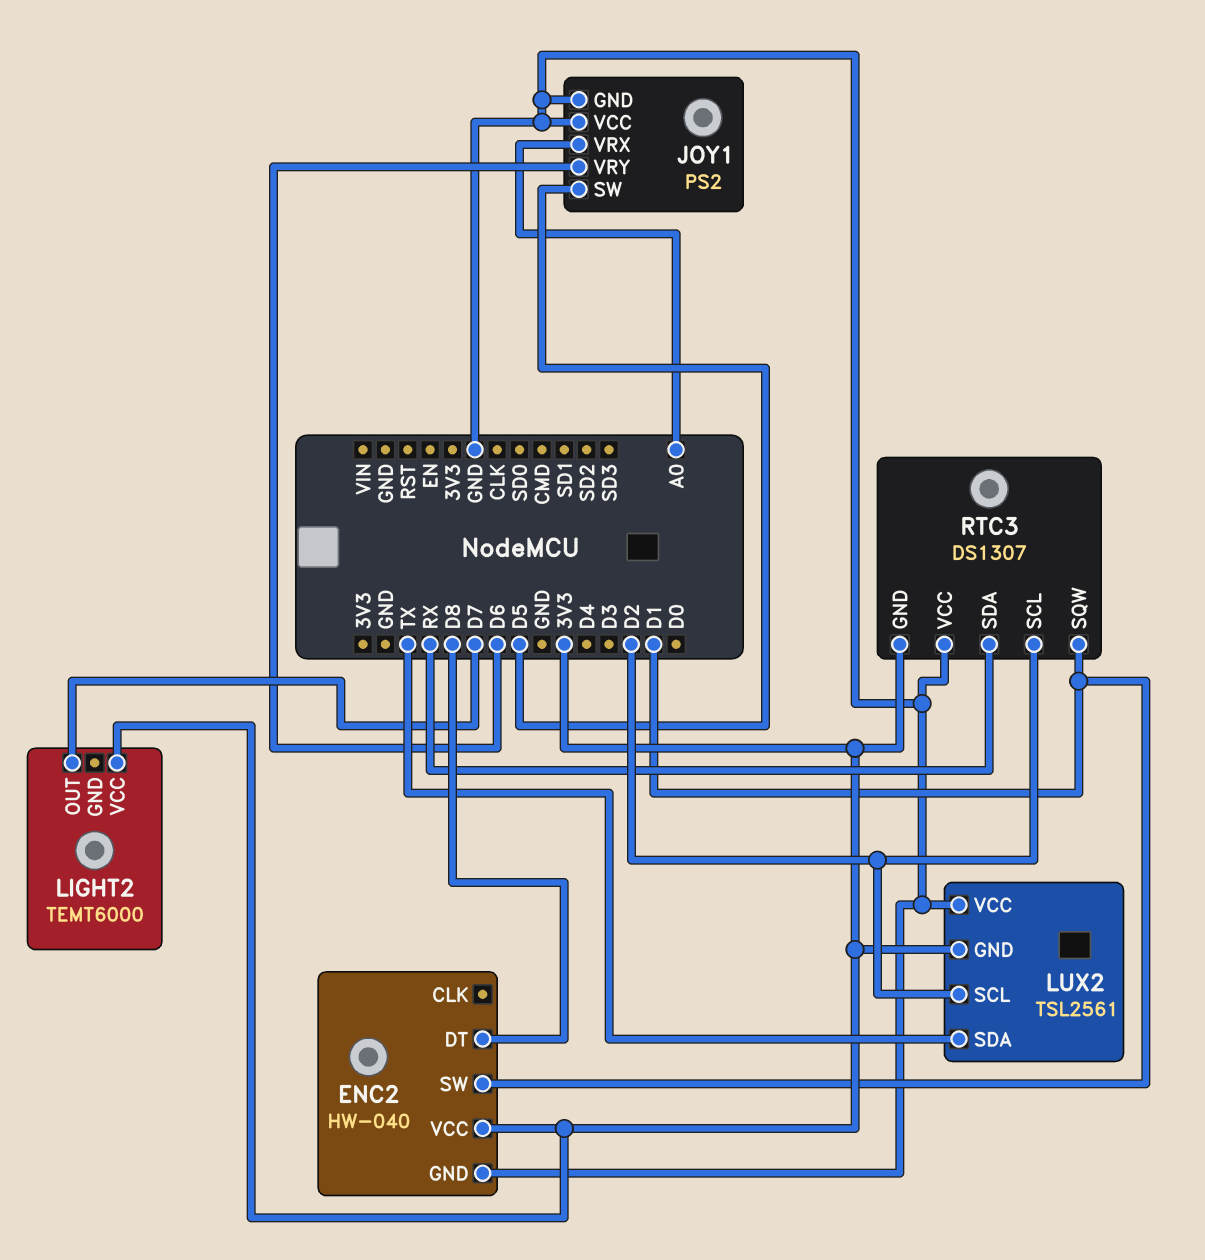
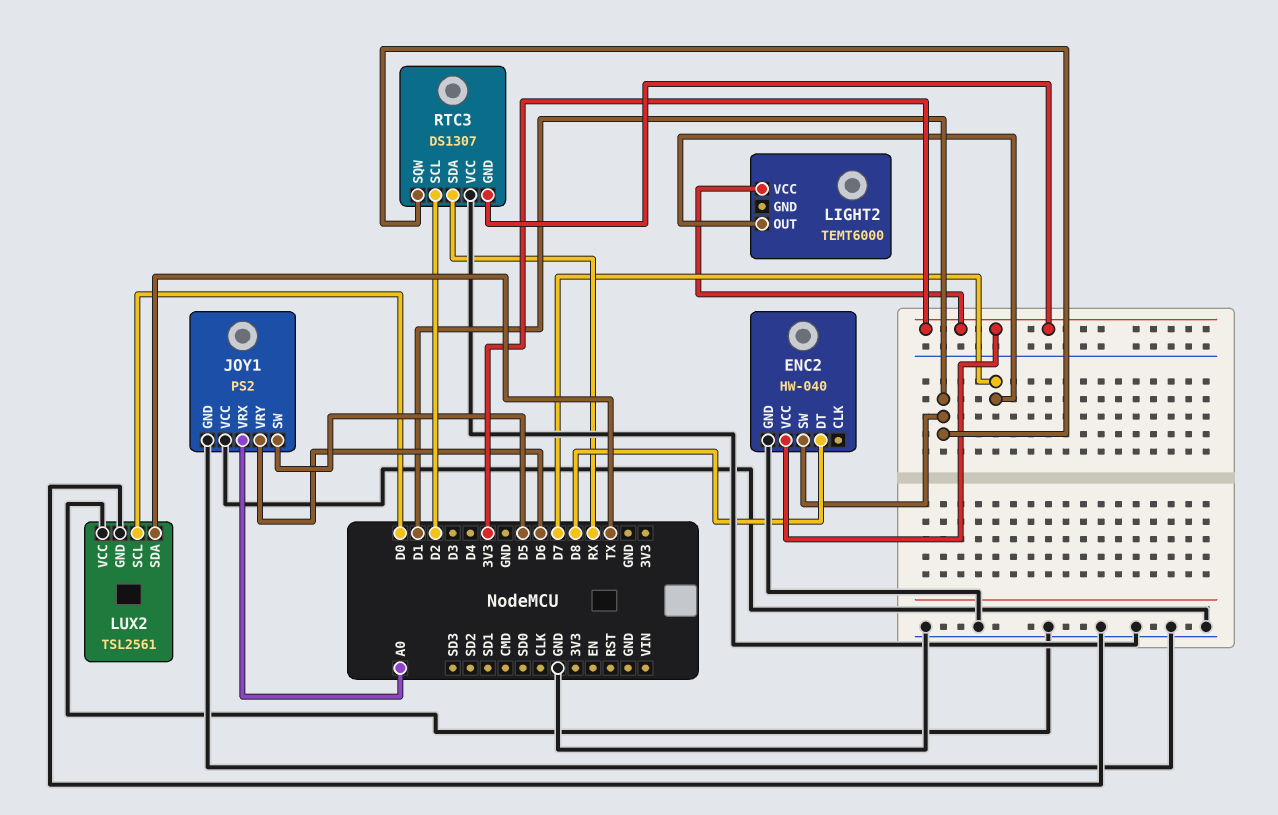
LUX2 pin GND: 3V3 -> GND
LUX2 pin SCL: D2 -> D0

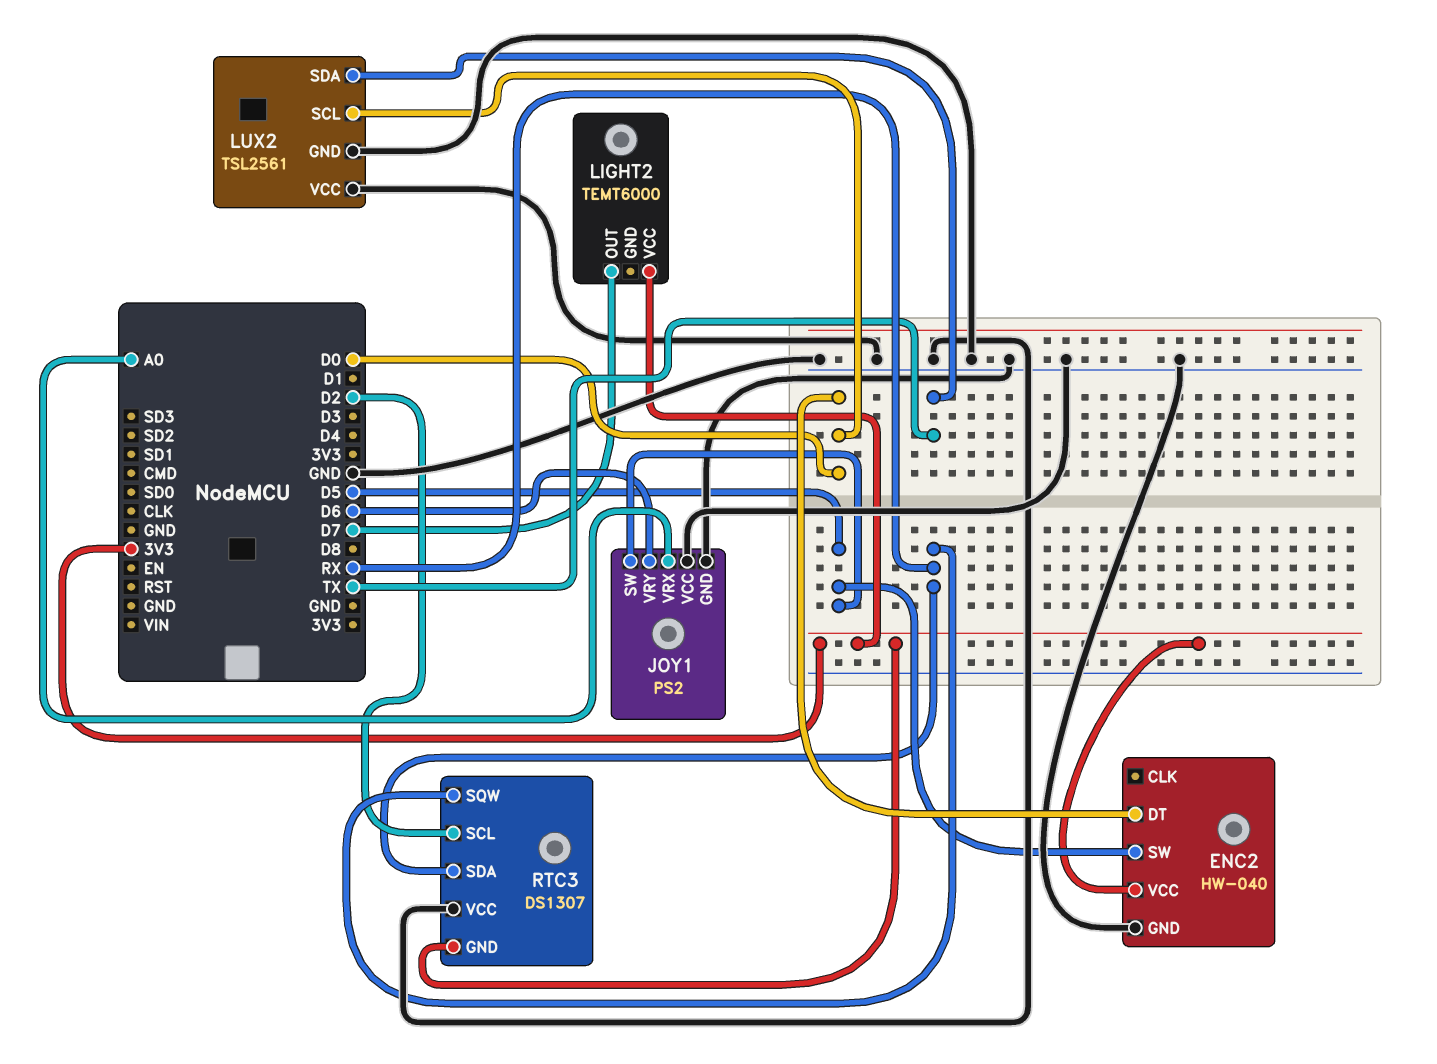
ENC2 pin DT: D8 -> D0
ENC2 pin SW: D1 -> D5
RTC3 pin SQW: D1 -> RX

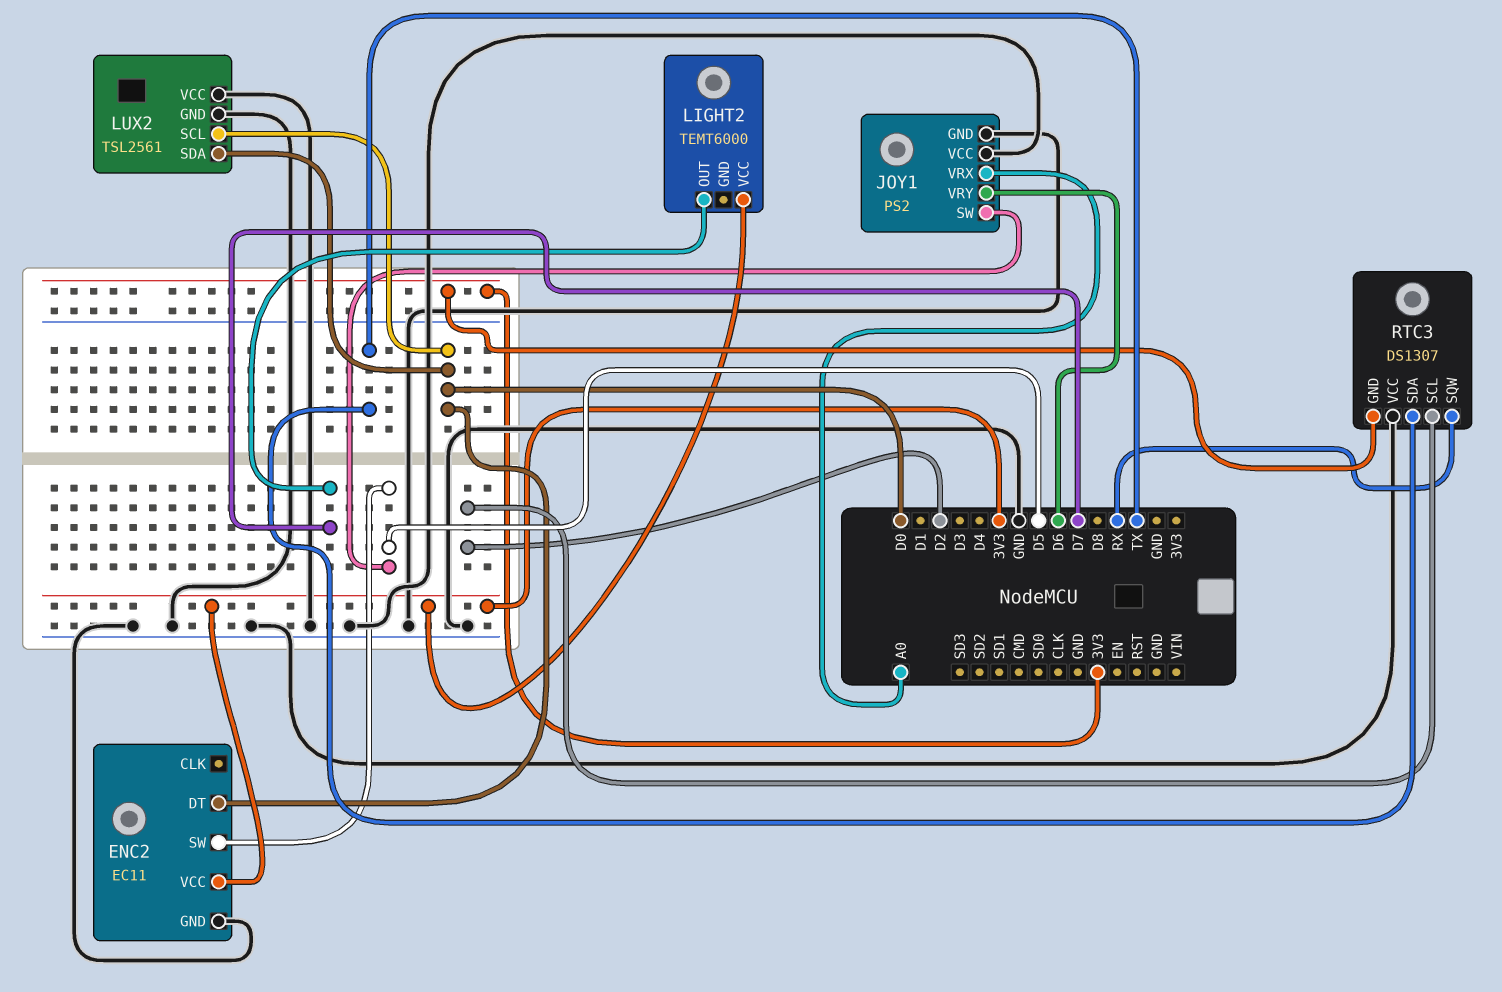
ENC2: HW-040 -> EC11
LUX2 pin SDA: TX -> D0
RTC3 pin SDA: RX -> TX

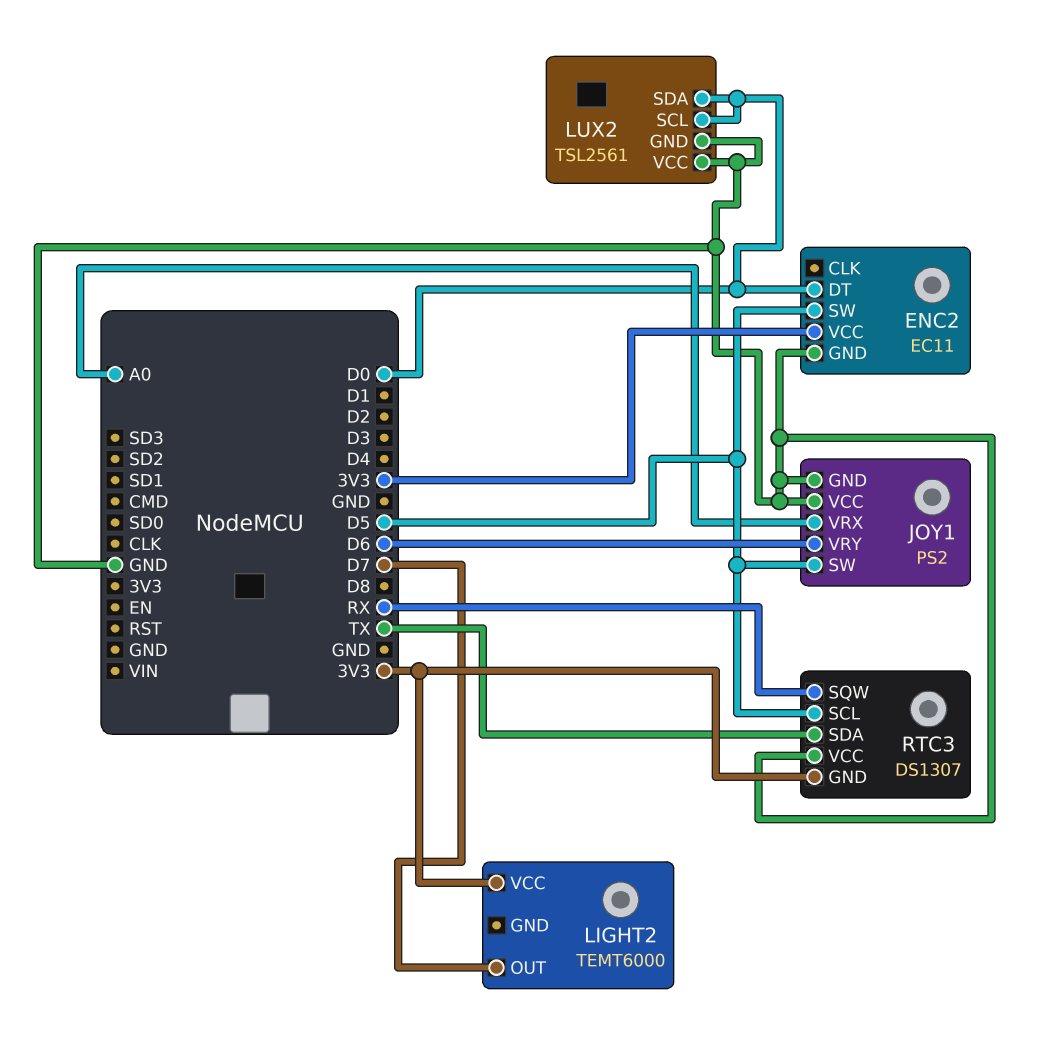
RTC3 pin SCL: D2 -> D5

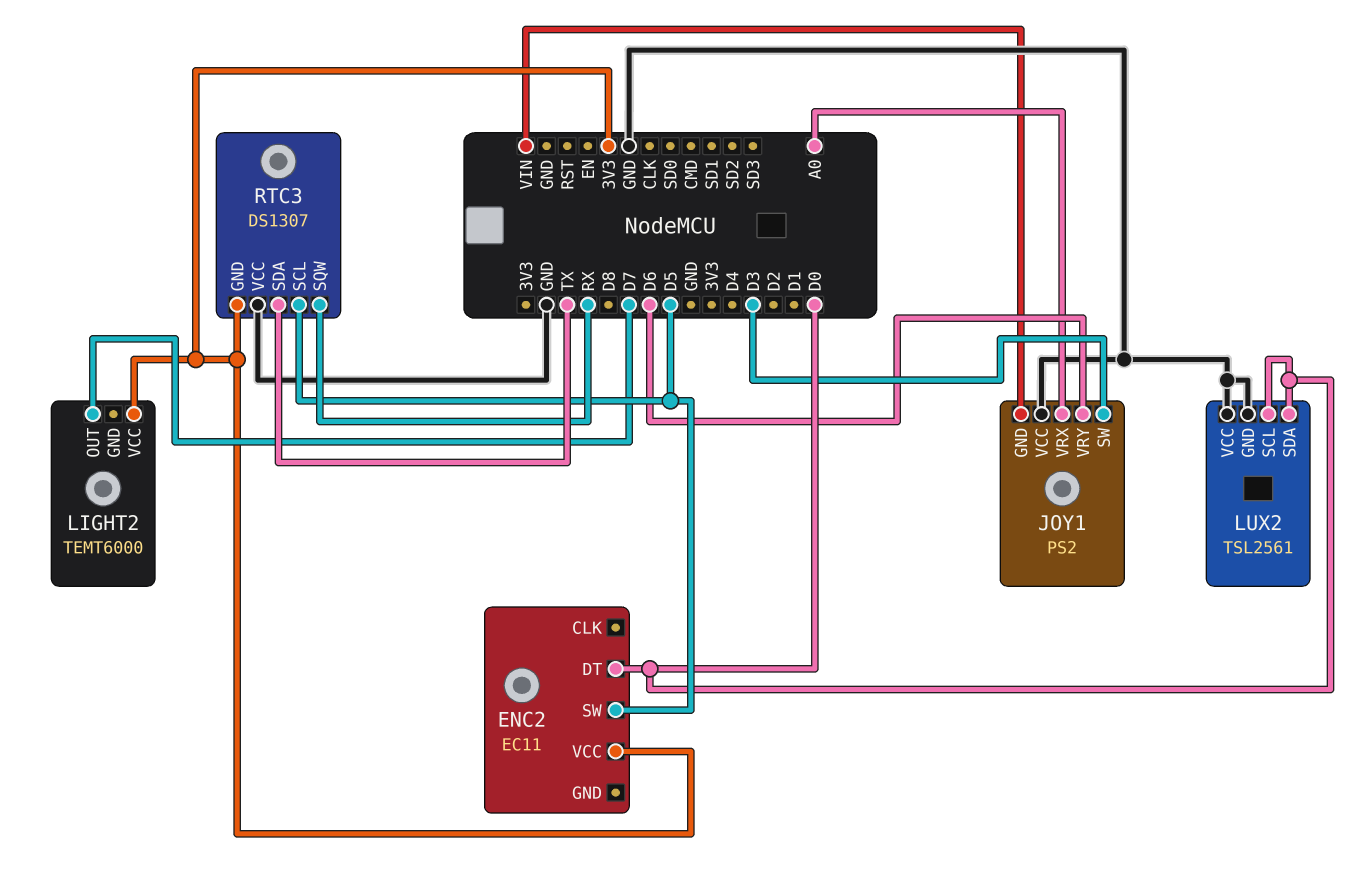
ENC2 pin GND: GND -> none
JOY1 pin GND: GND -> VIN
JOY1 pin SW: D5 -> D3

